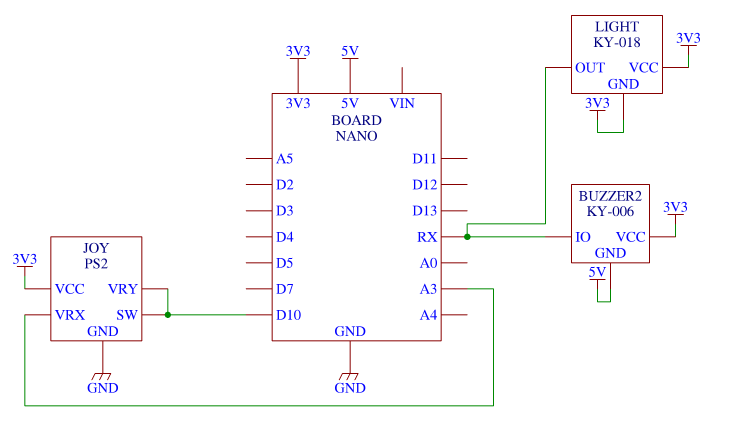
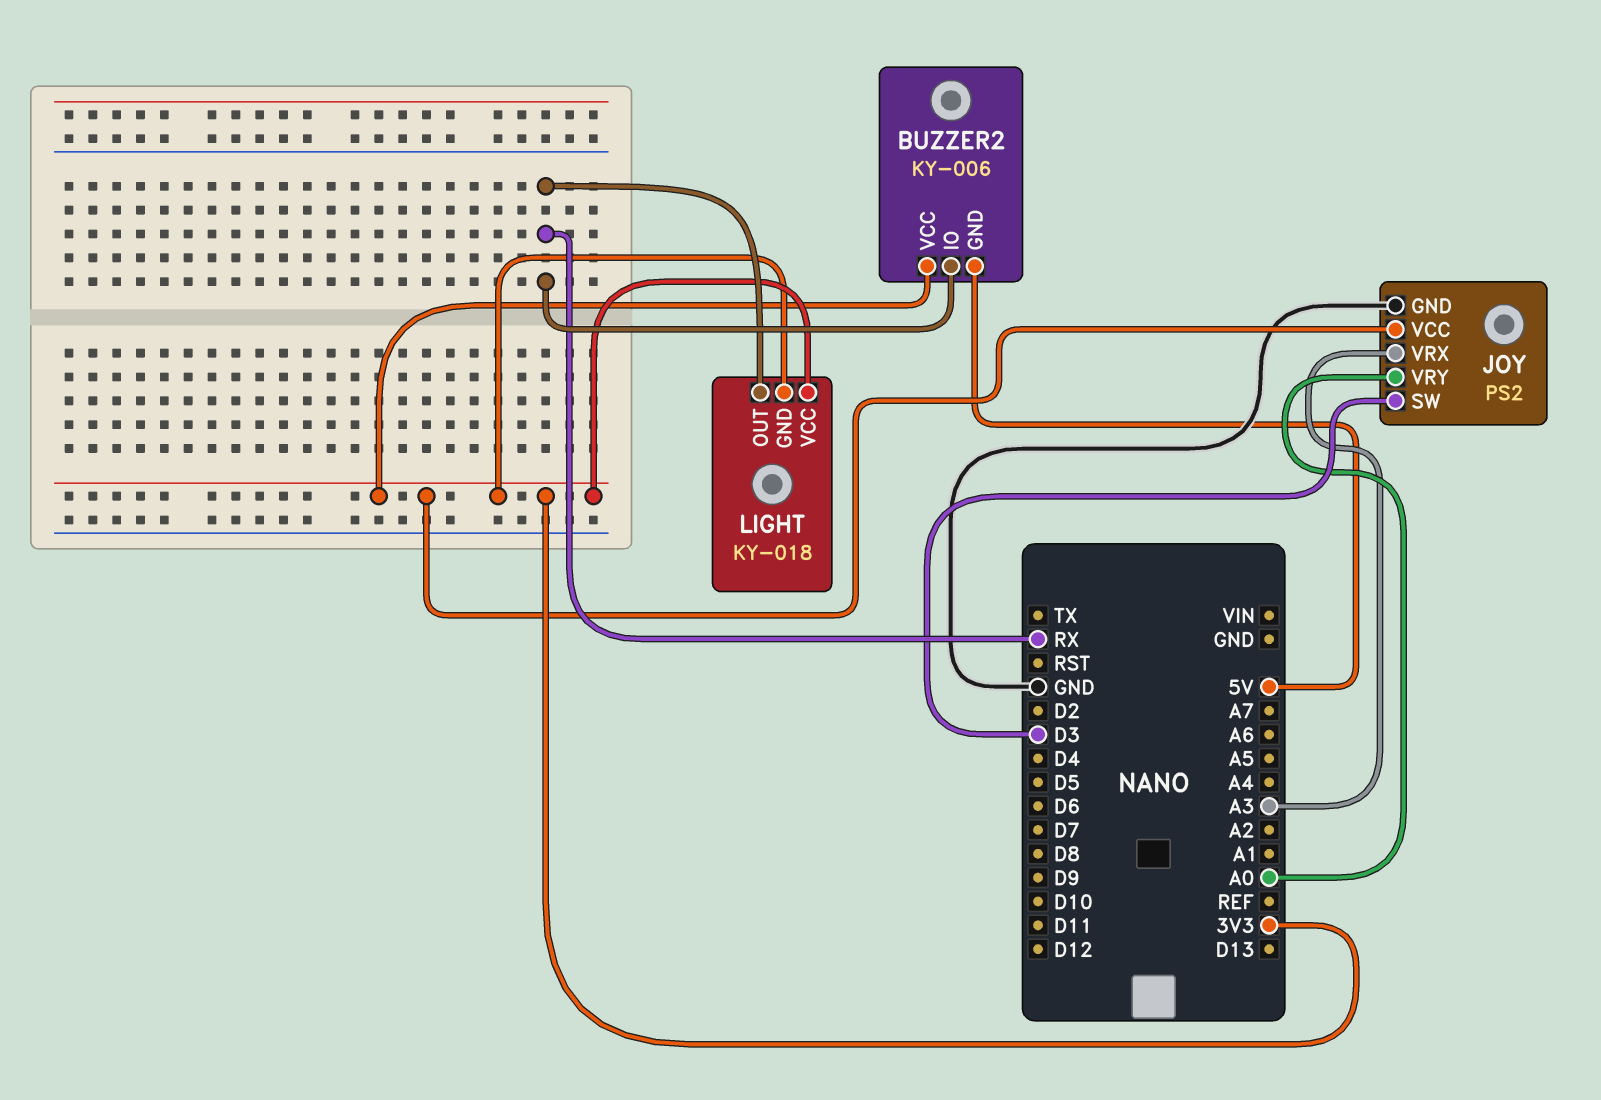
JOY pin SW: D10 -> D3
JOY pin VRY: D10 -> A0

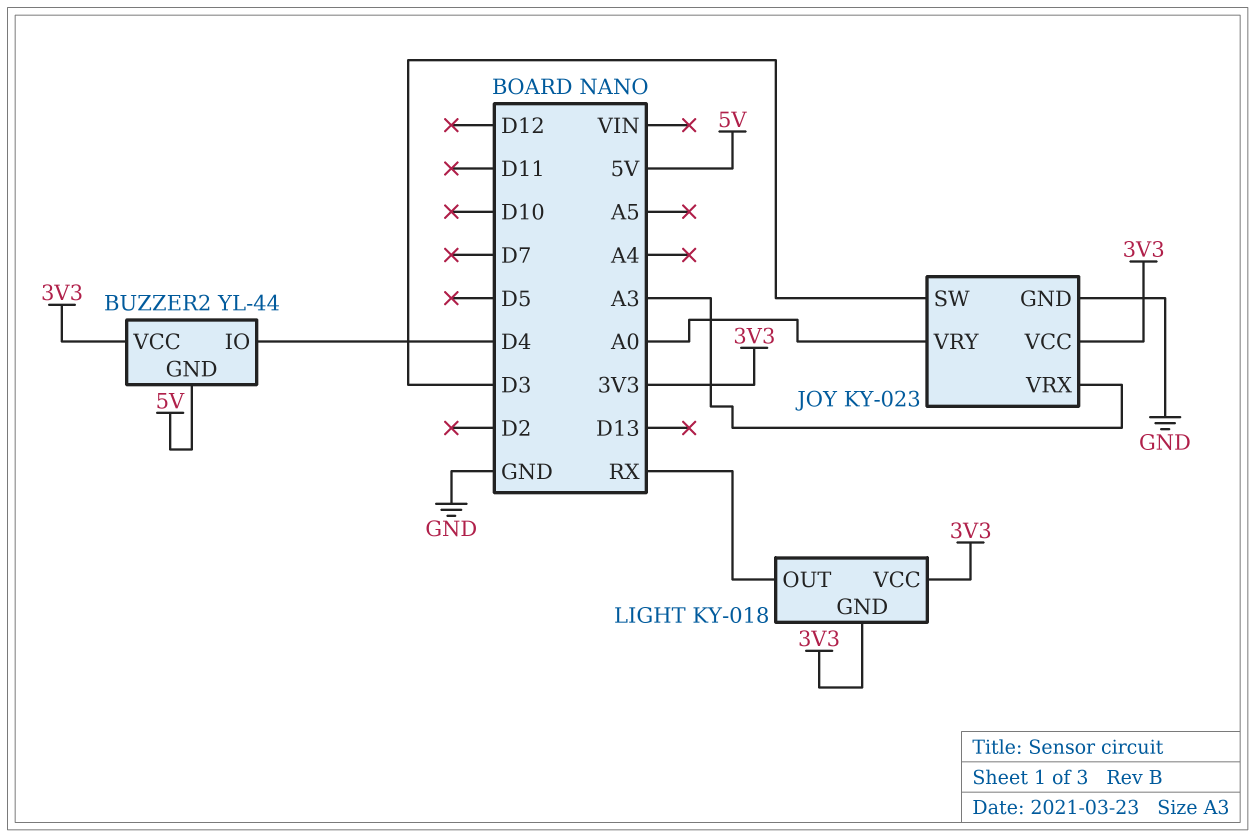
BUZZER2: KY-006 -> YL-44
BUZZER2 pin IO: RX -> D4
JOY: PS2 -> KY-023

